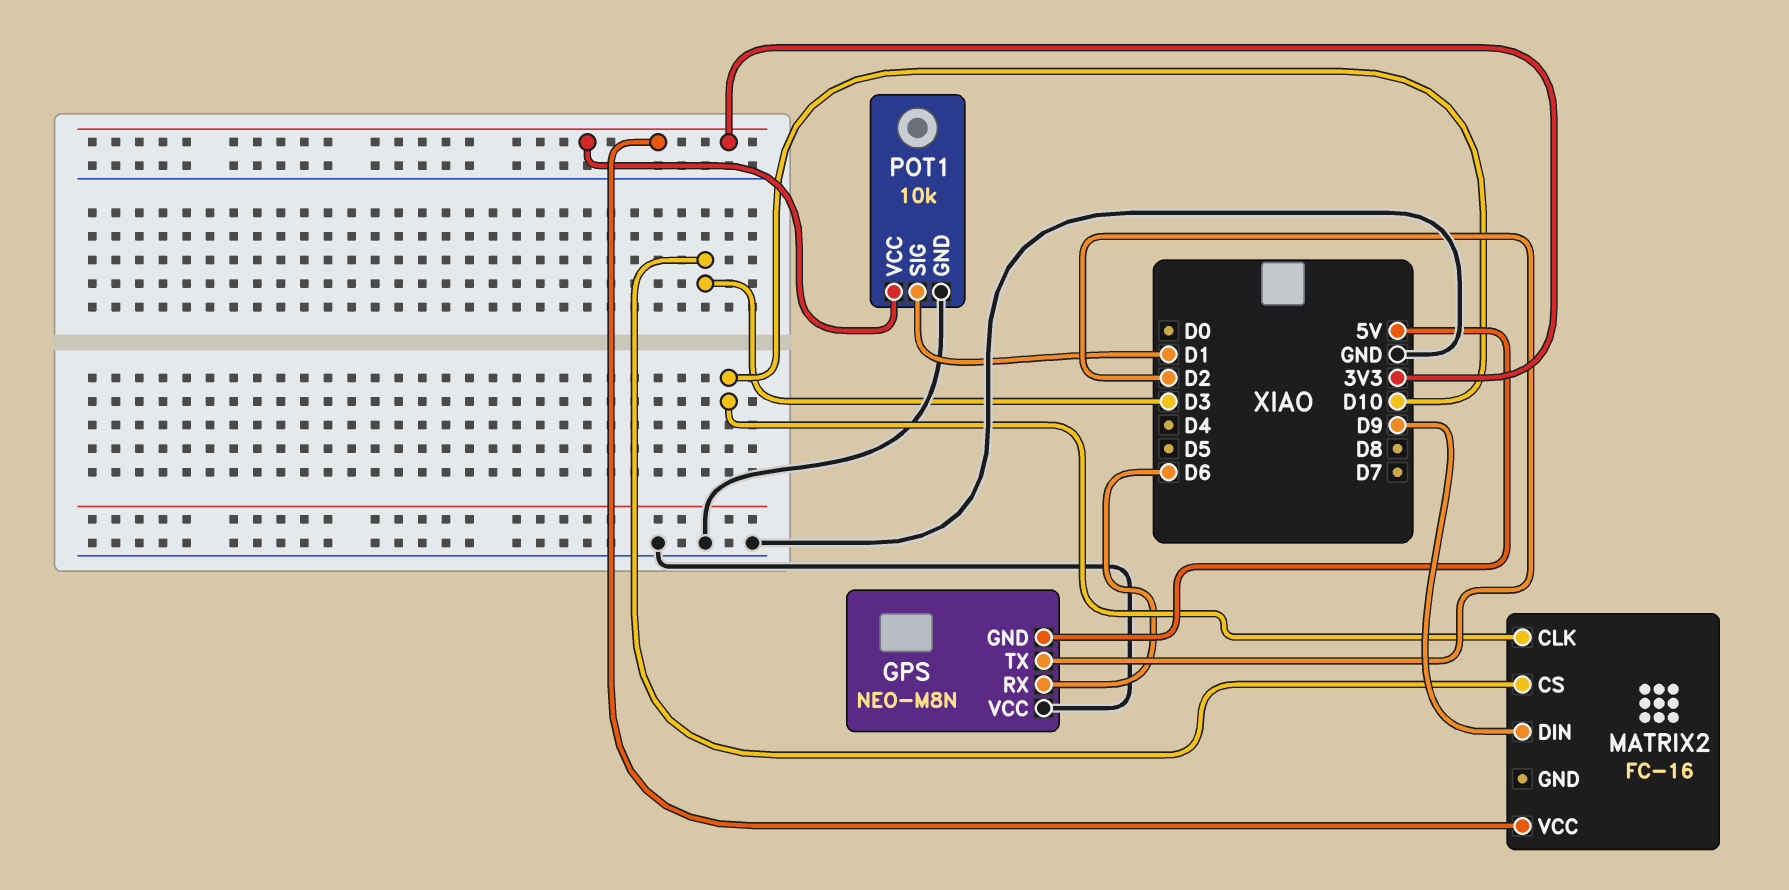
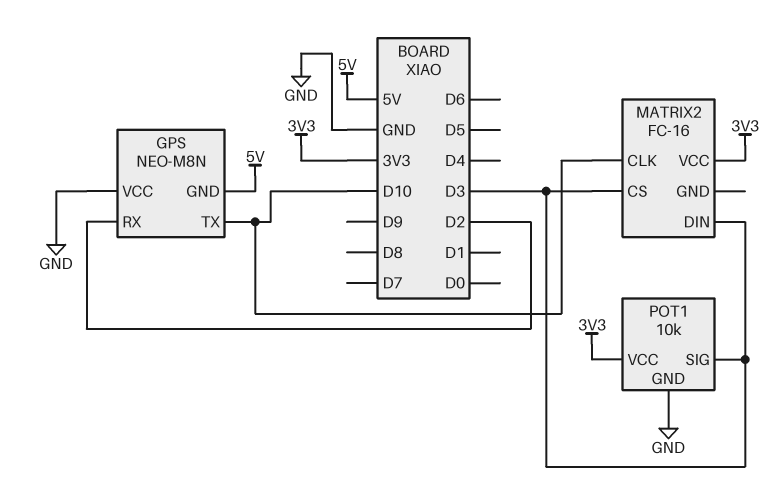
GPS pin RX: D6 -> D2
GPS pin TX: D2 -> D10
MATRIX2 pin DIN: D9 -> D3
POT1 pin SIG: D1 -> D3

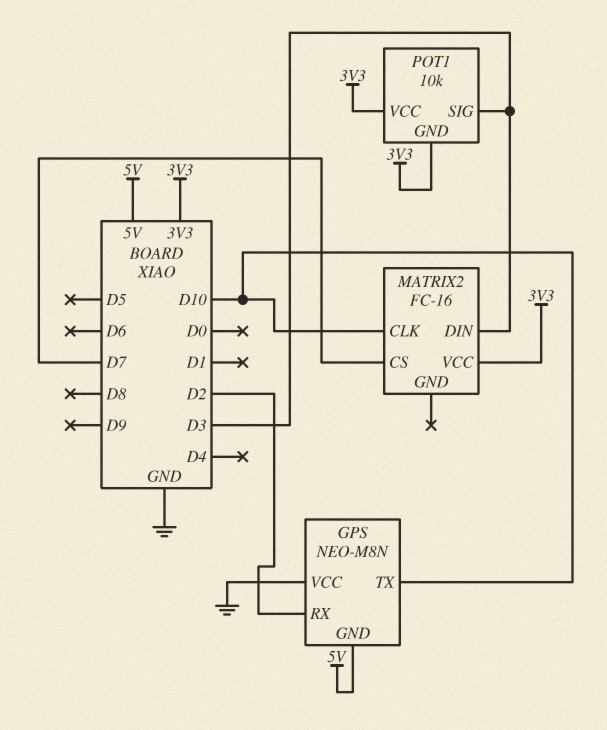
MATRIX2 pin CS: D3 -> D7
POT1 pin GND: GND -> 3V3

